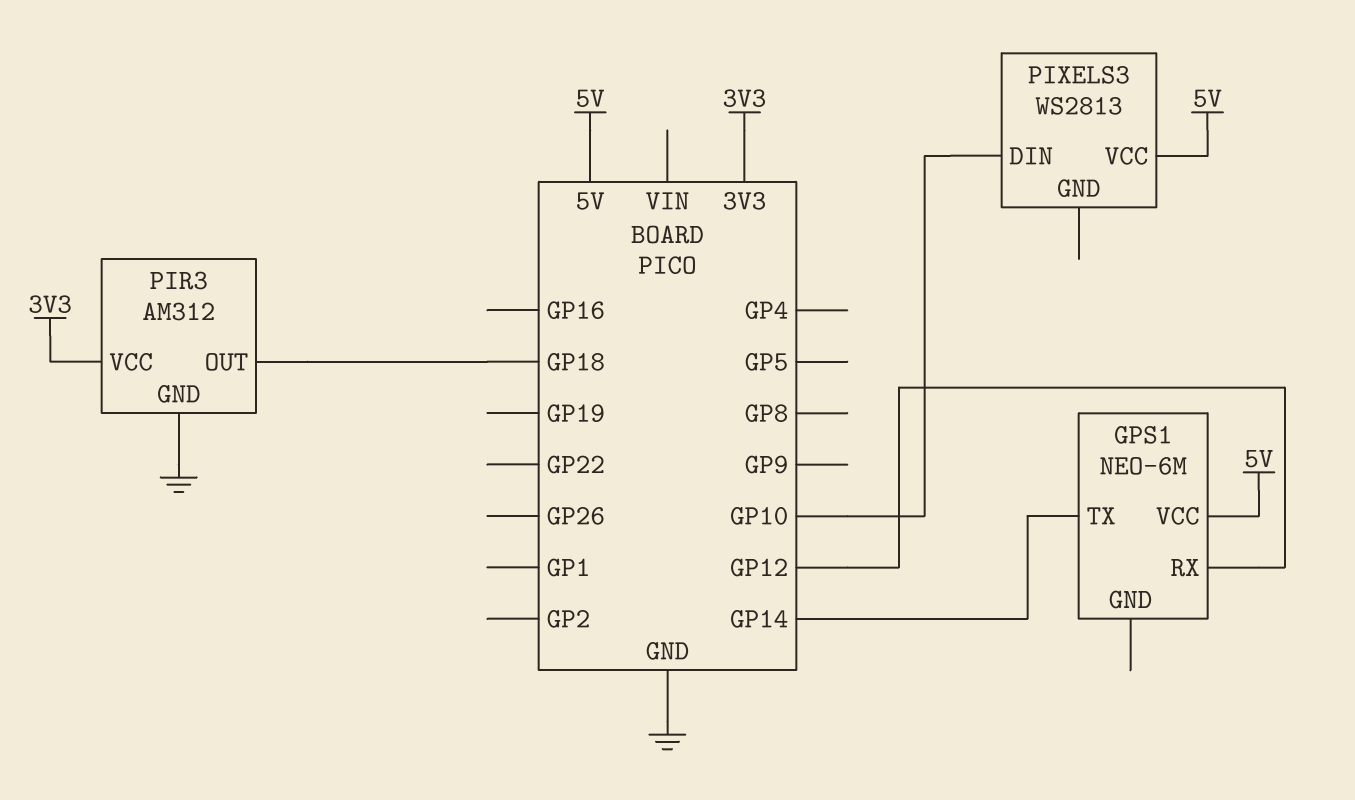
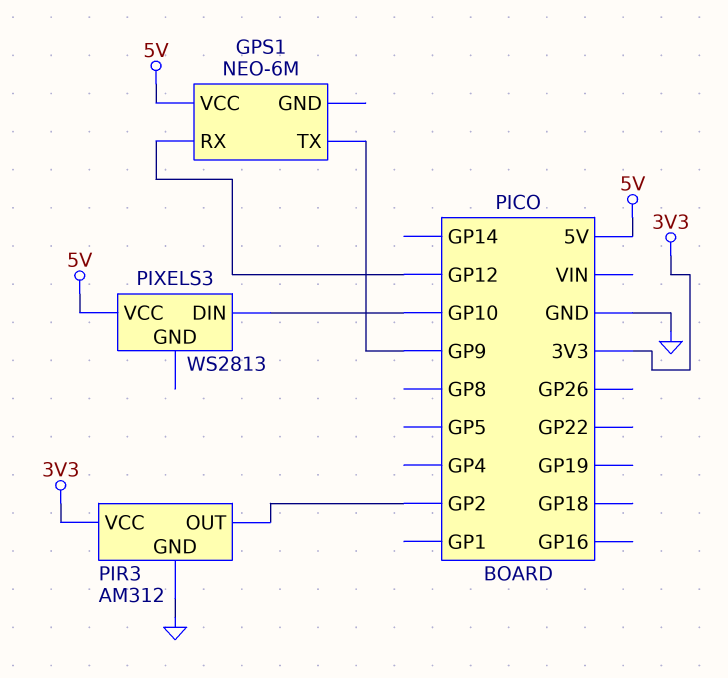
GPS1 pin TX: GP14 -> GP9
PIR3 pin OUT: GP18 -> GP2

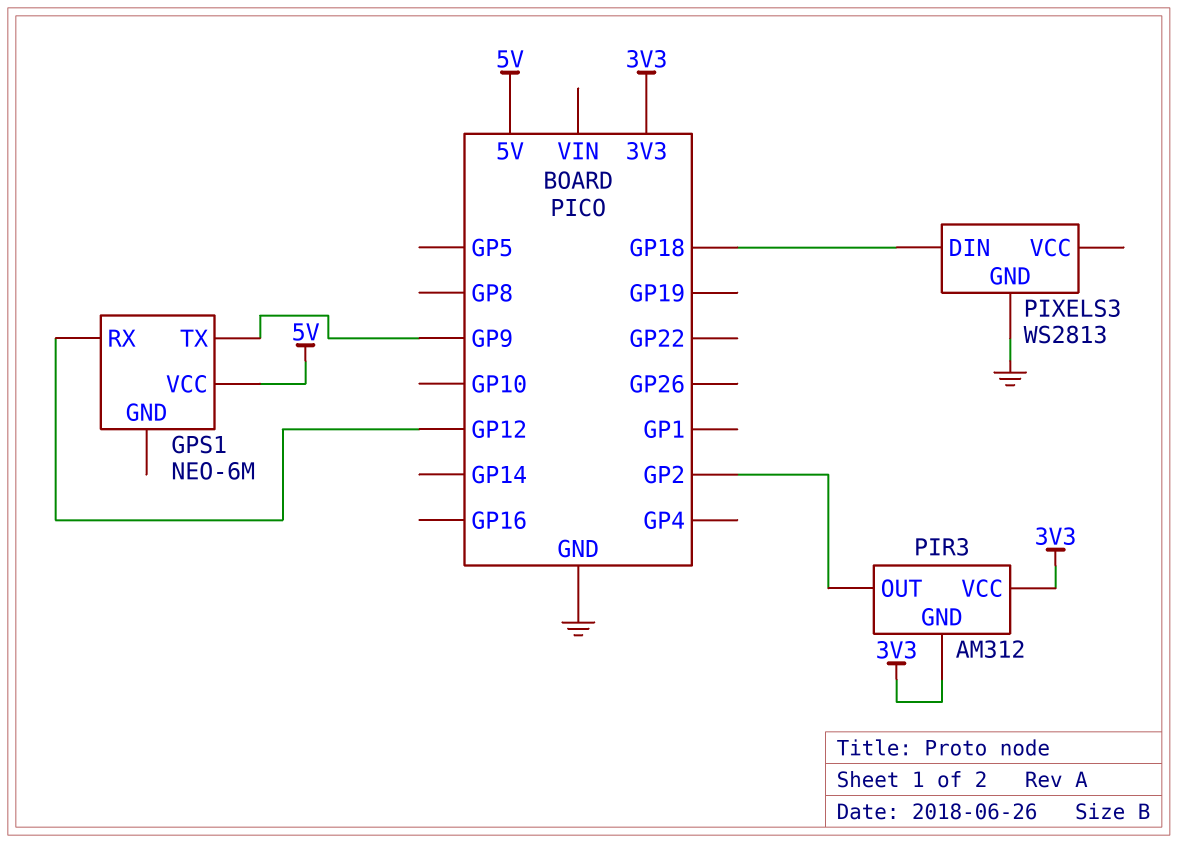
PIR3 pin GND: GND -> 3V3
PIXELS3 pin DIN: GP10 -> GP18
PIXELS3 pin GND: none -> GND
PIXELS3 pin VCC: 5V -> none

